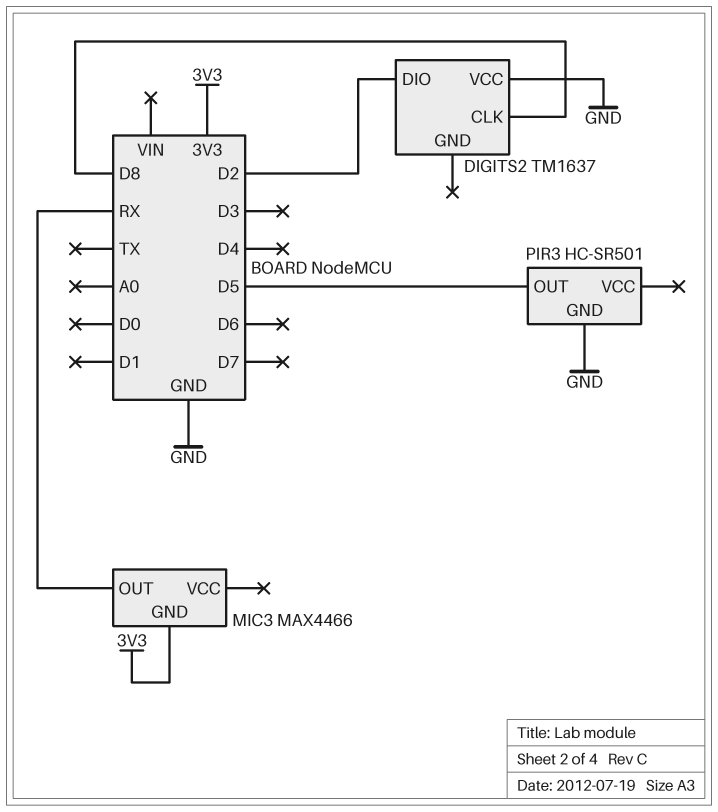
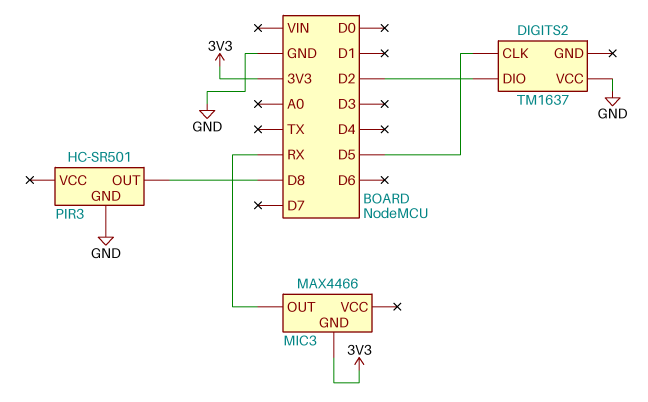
DIGITS2 pin CLK: D8 -> D5
PIR3 pin OUT: D5 -> D8

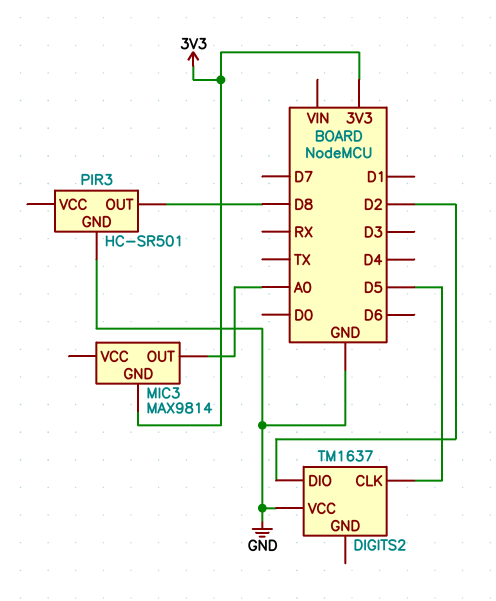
MIC3: MAX4466 -> MAX9814
MIC3 pin OUT: RX -> A0

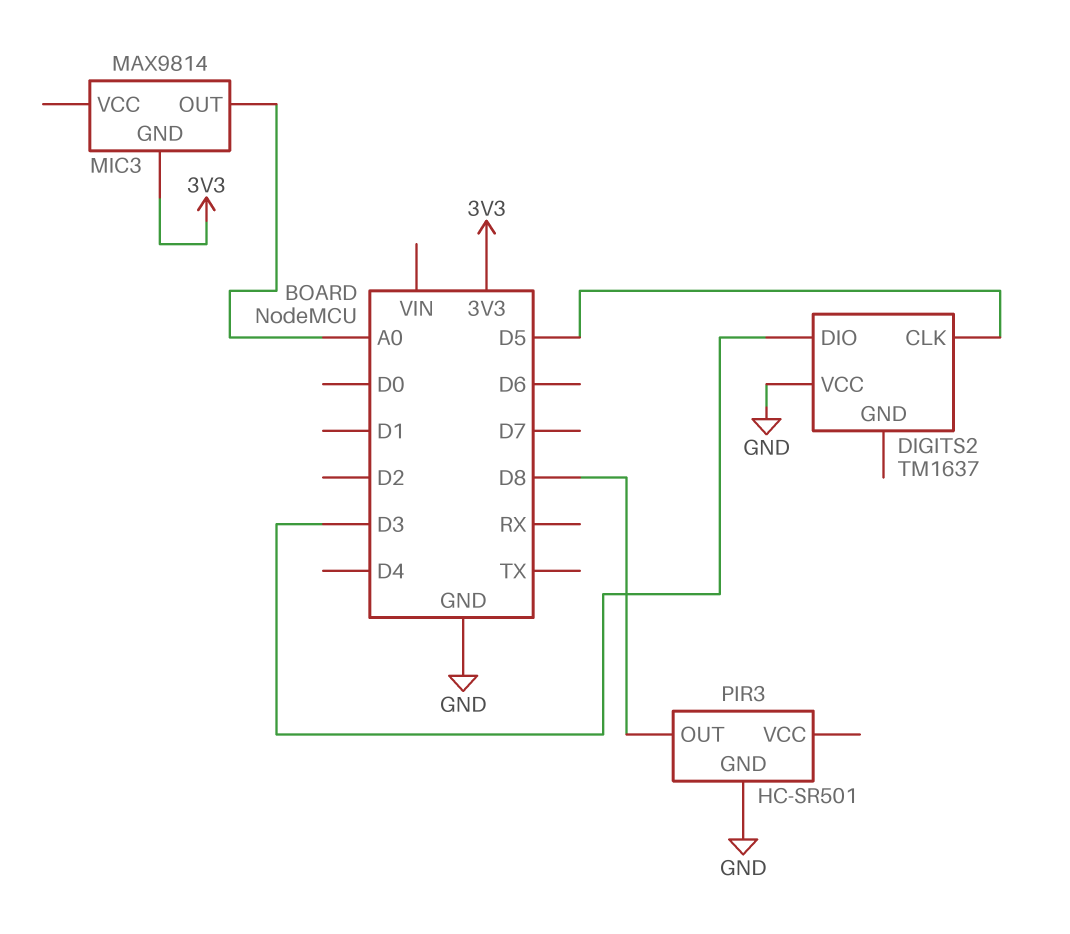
DIGITS2 pin DIO: D2 -> D3

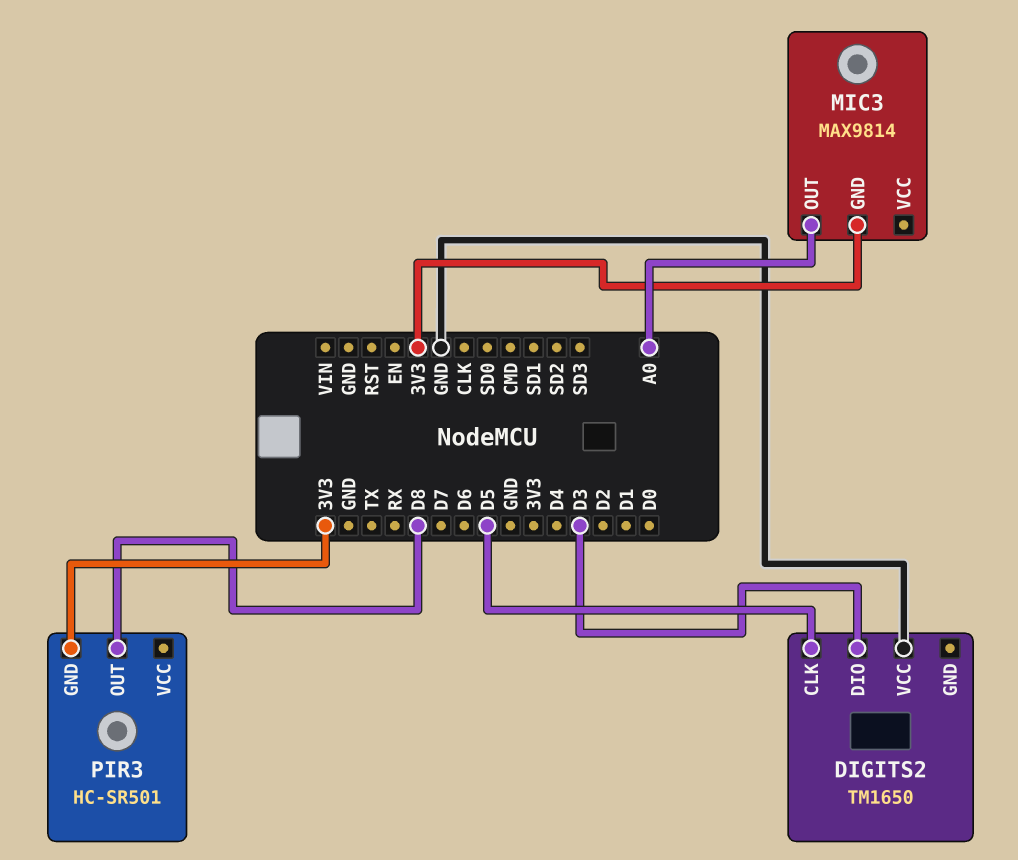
DIGITS2: TM1637 -> TM1650
PIR3 pin GND: GND -> 3V3

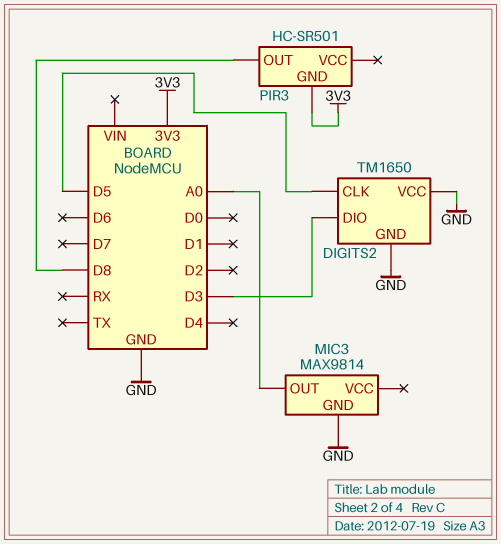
DIGITS2 pin GND: none -> GND
MIC3 pin GND: 3V3 -> GND

